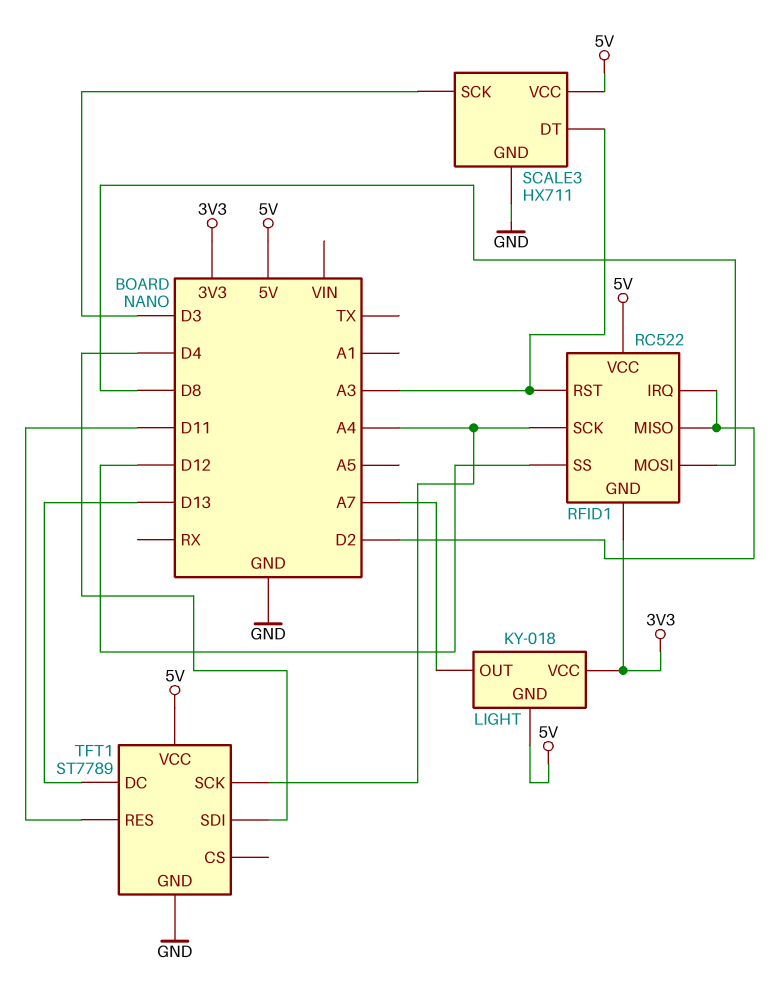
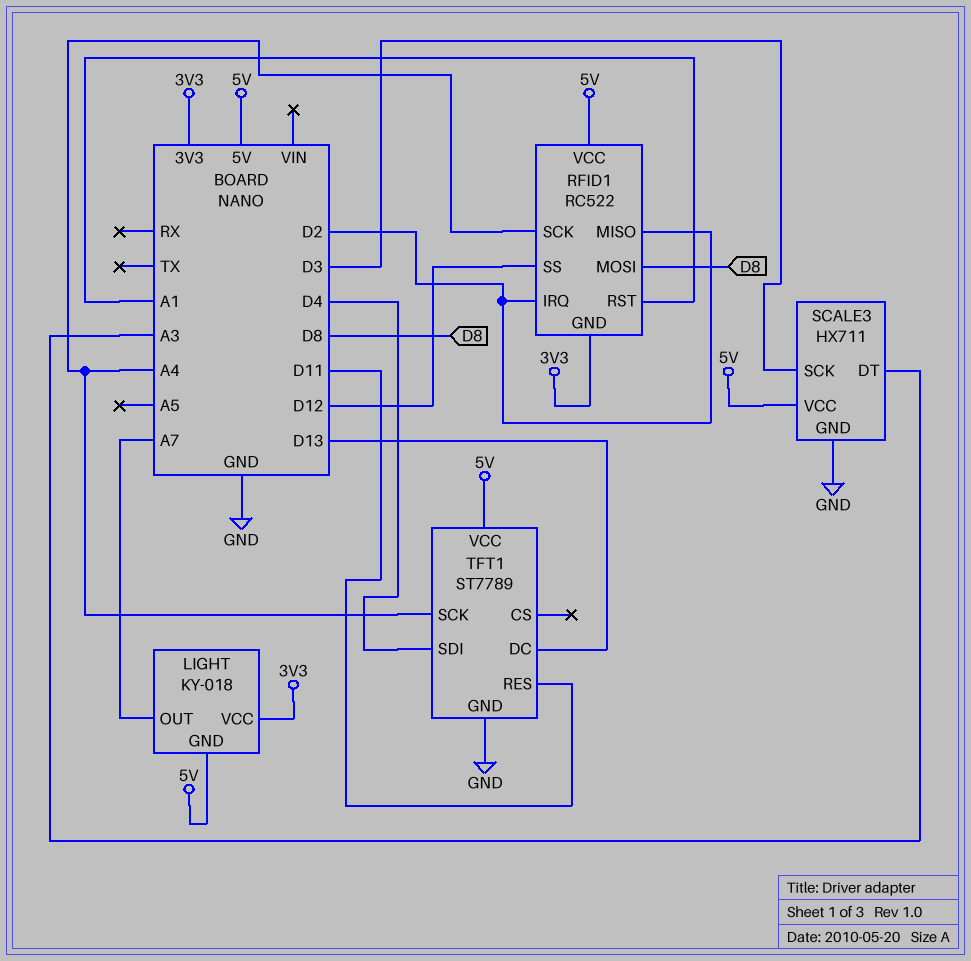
RFID1 pin RST: A3 -> A1

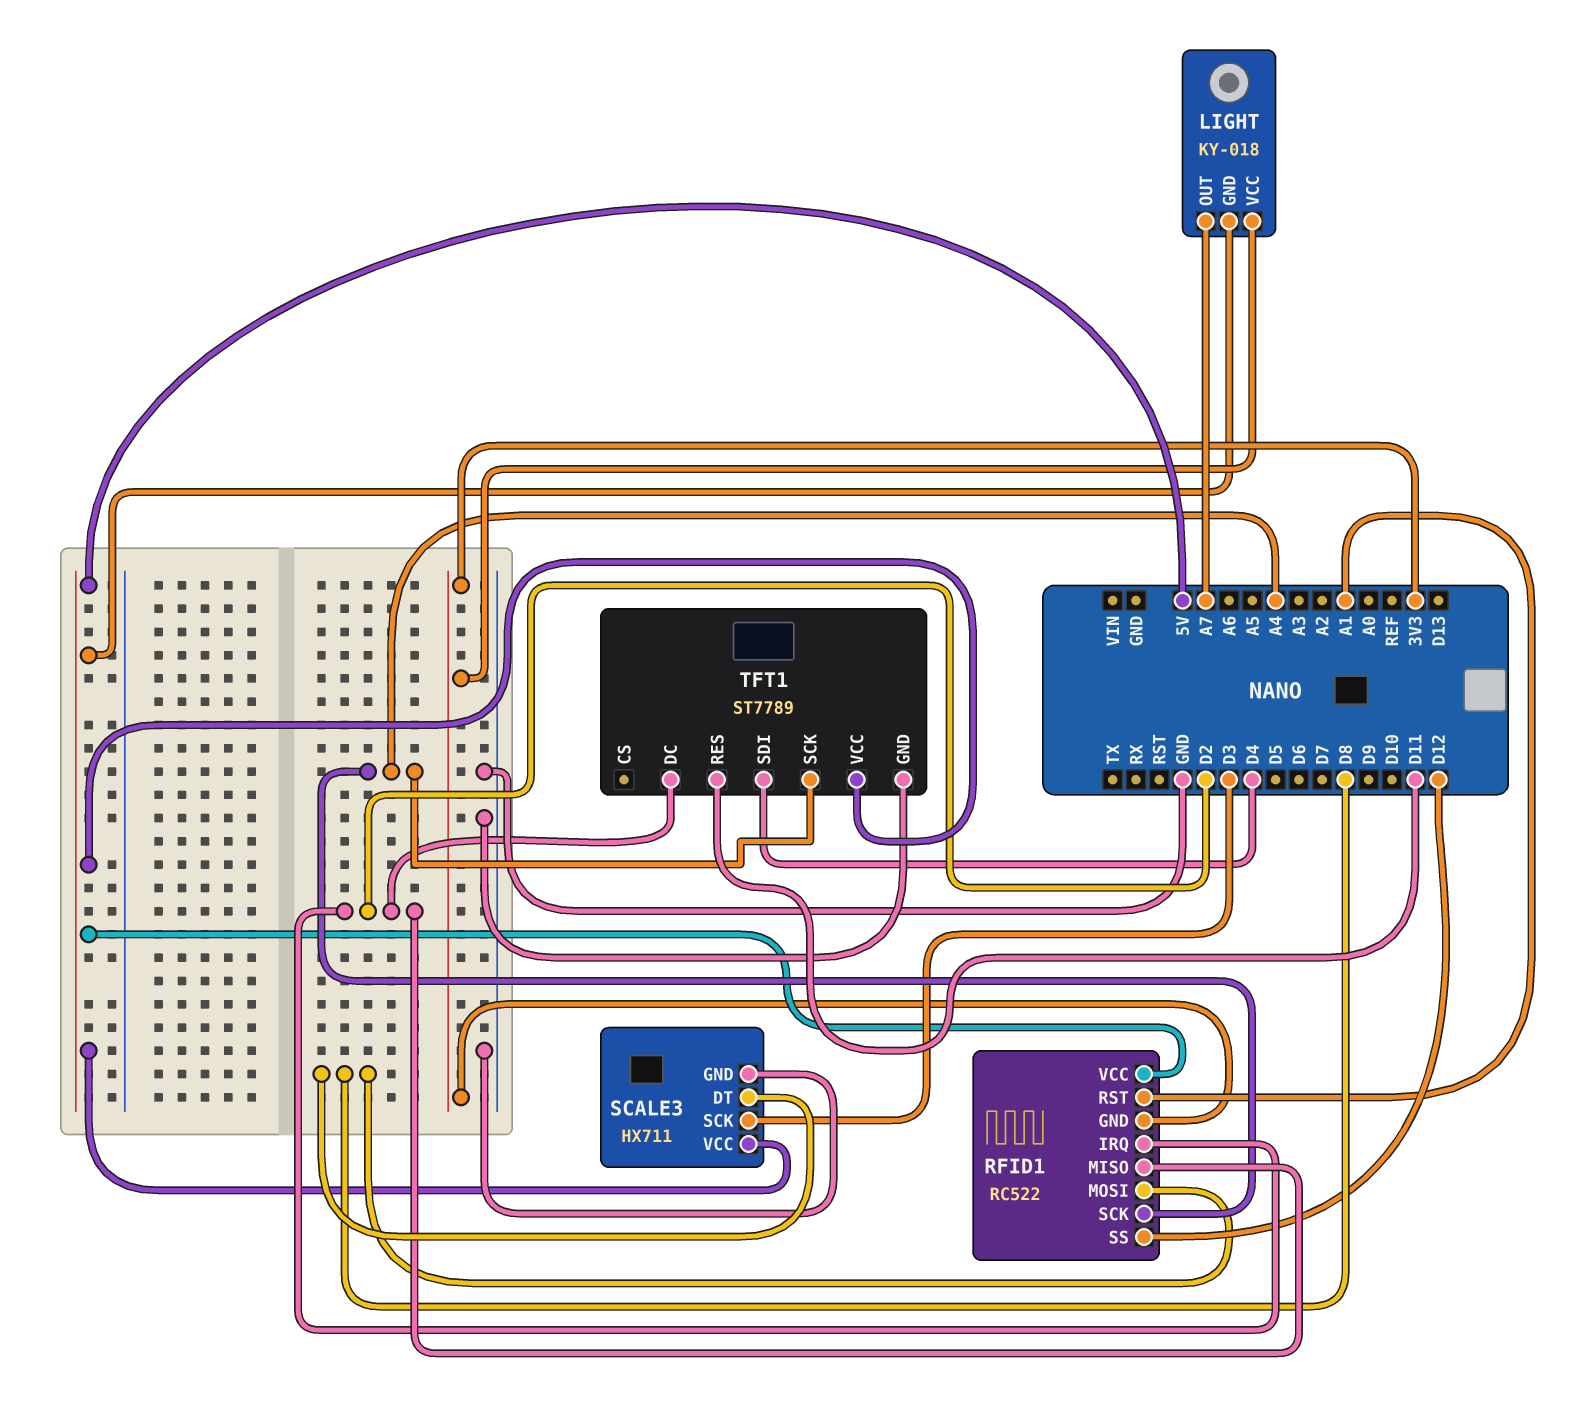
SCALE3 pin DT: A3 -> D8
TFT1 pin DC: D13 -> D2

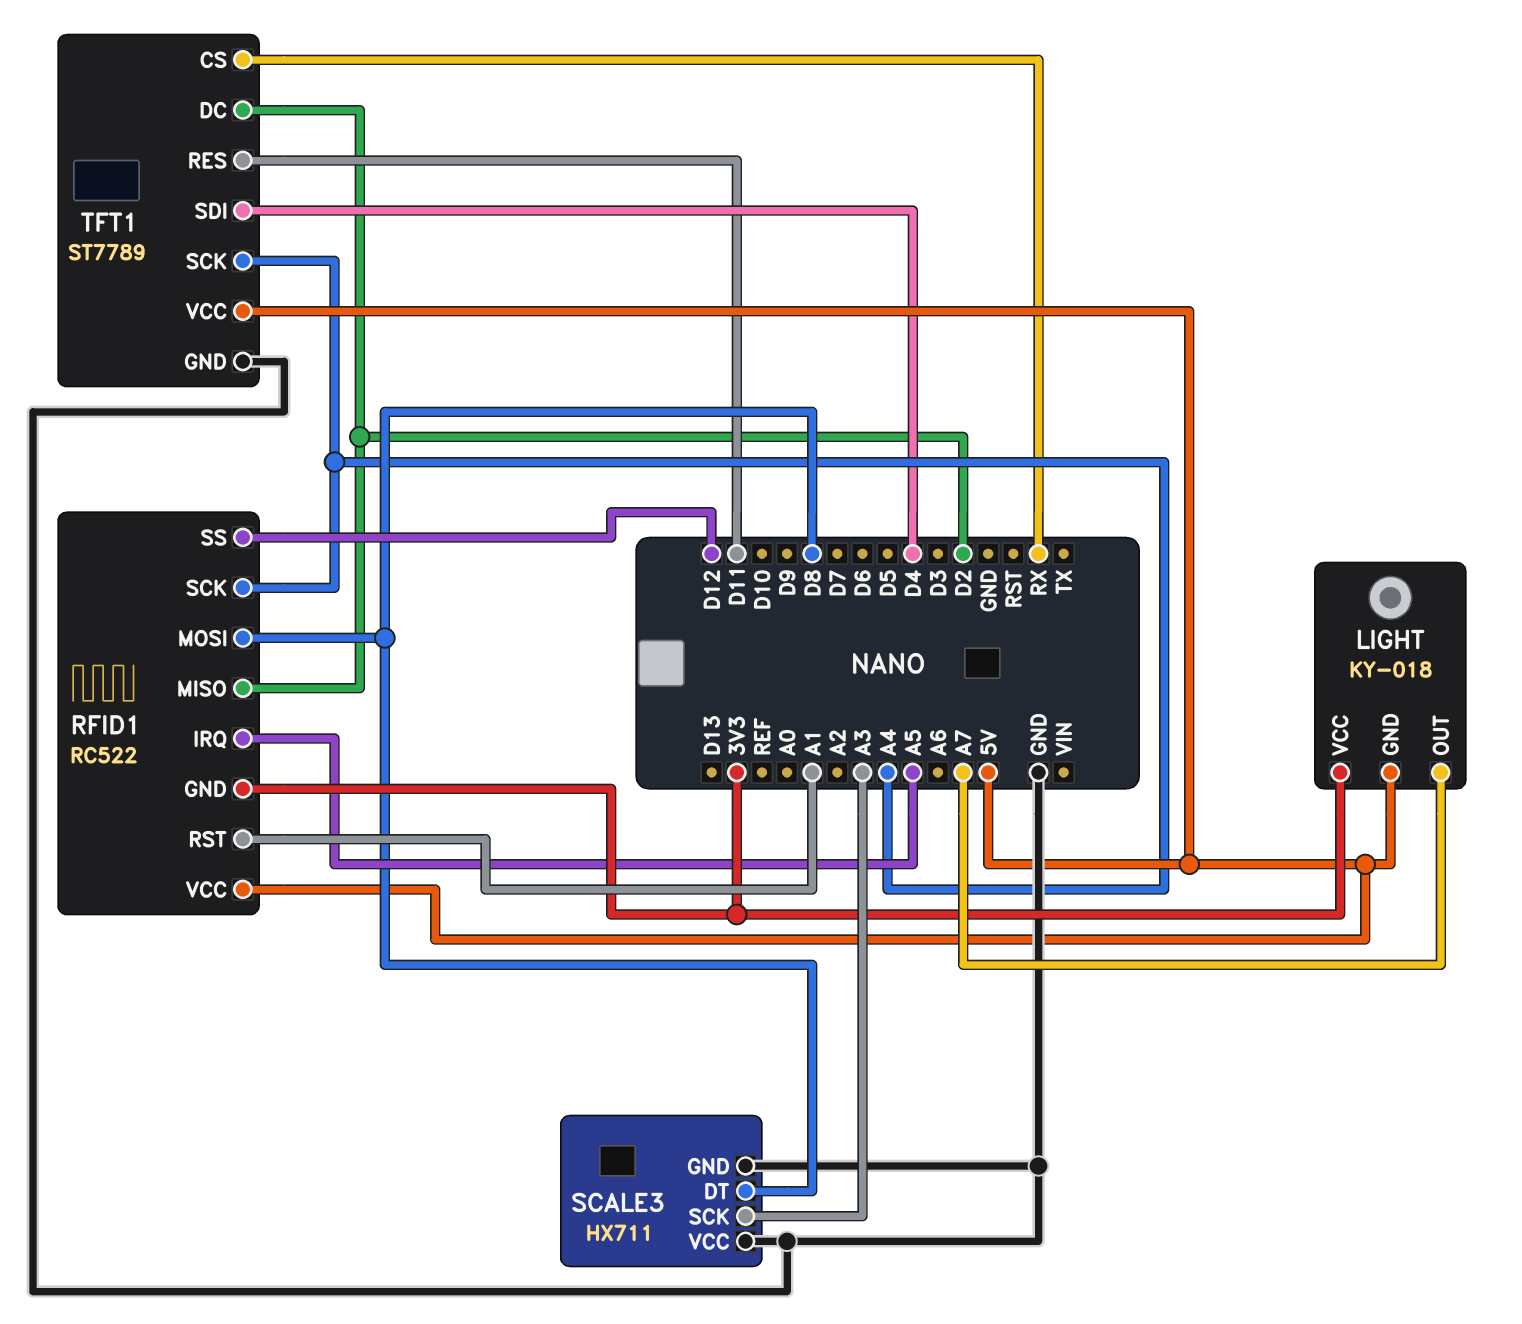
RFID1 pin IRQ: D2 -> A5
SCALE3 pin SCK: D3 -> A3
SCALE3 pin VCC: 5V -> GND
TFT1 pin CS: none -> RX

